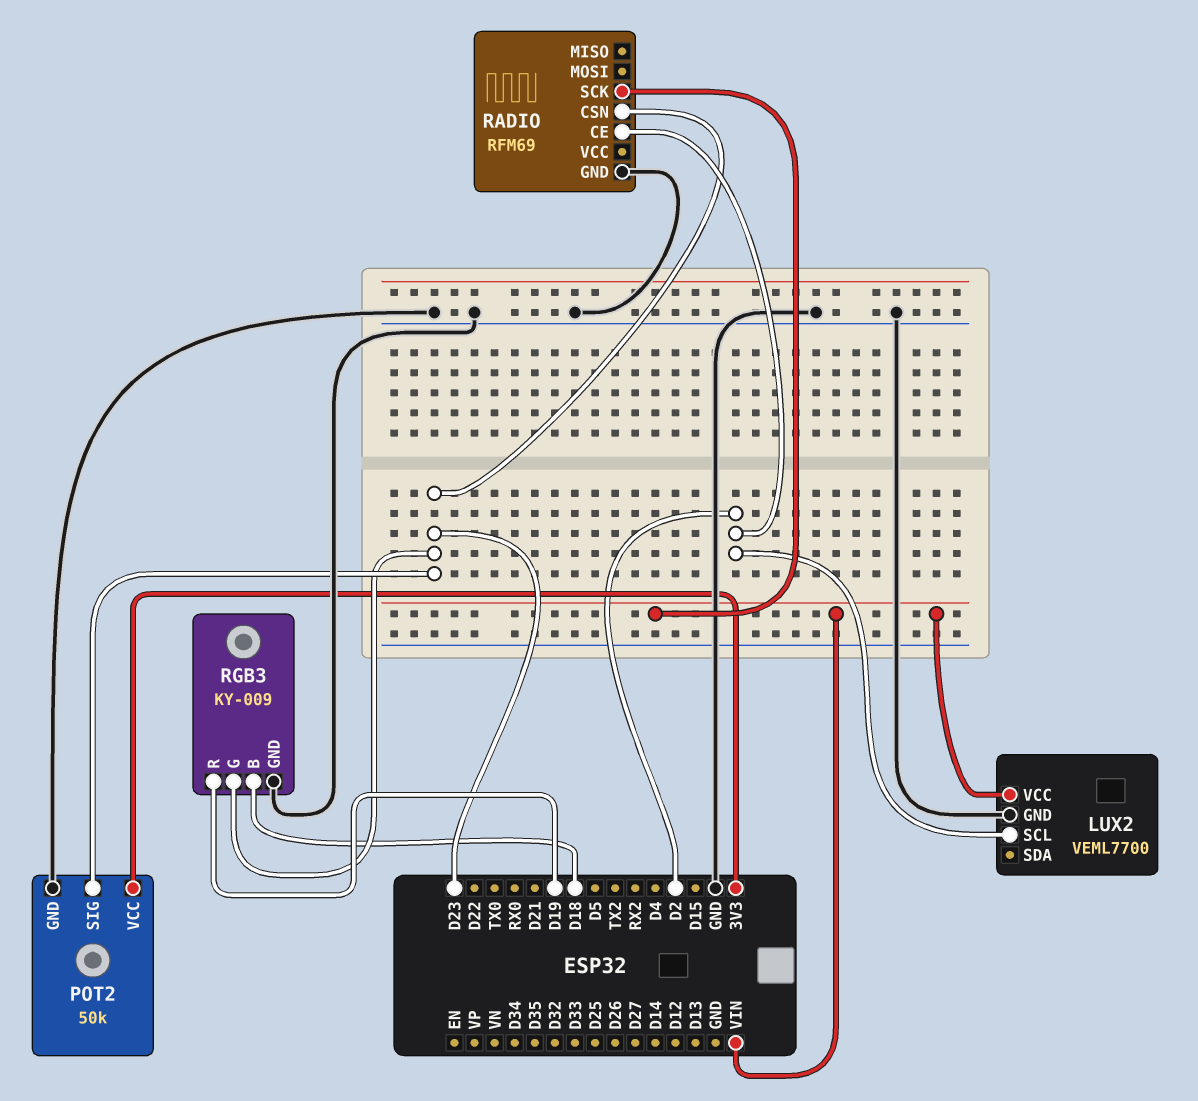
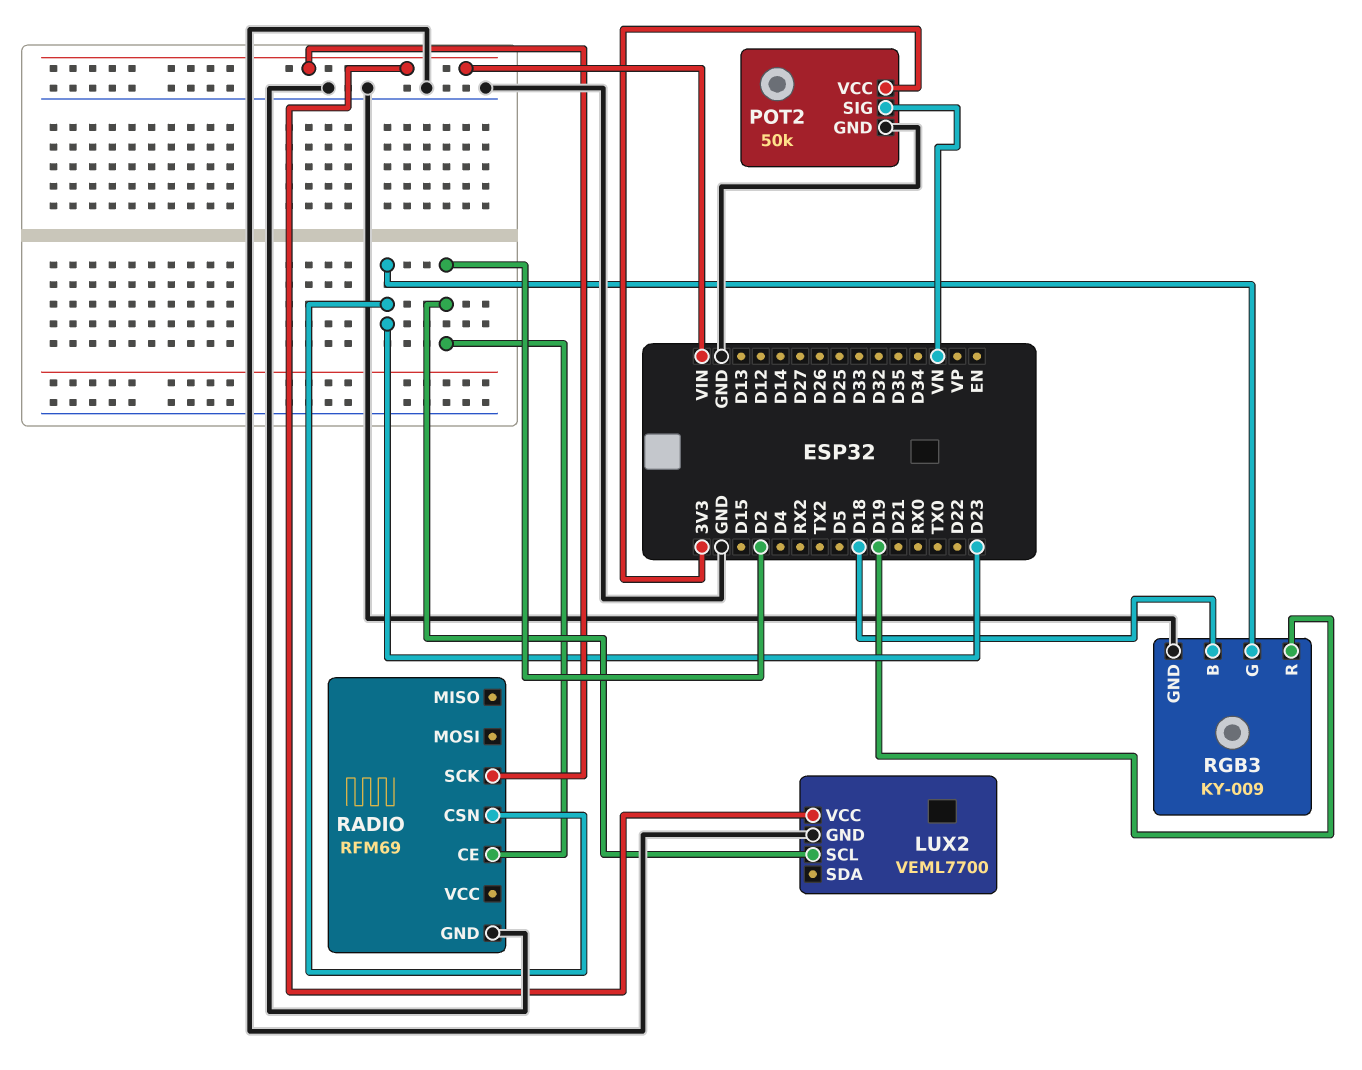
POT2 pin SIG: D23 -> VN

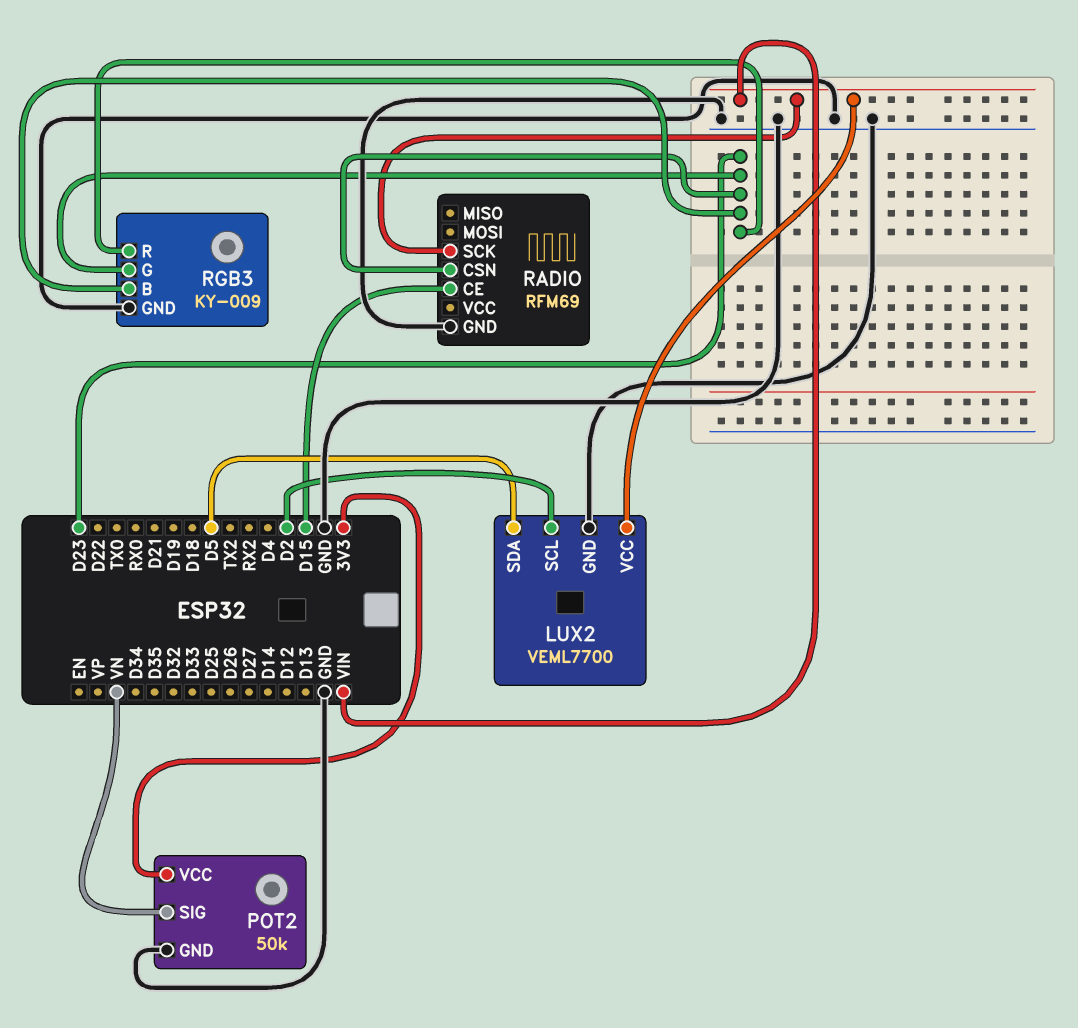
LUX2 pin SDA: none -> D5
RADIO pin CE: D2 -> D15
RGB3 pin B: D18 -> D23
RGB3 pin R: D19 -> D23

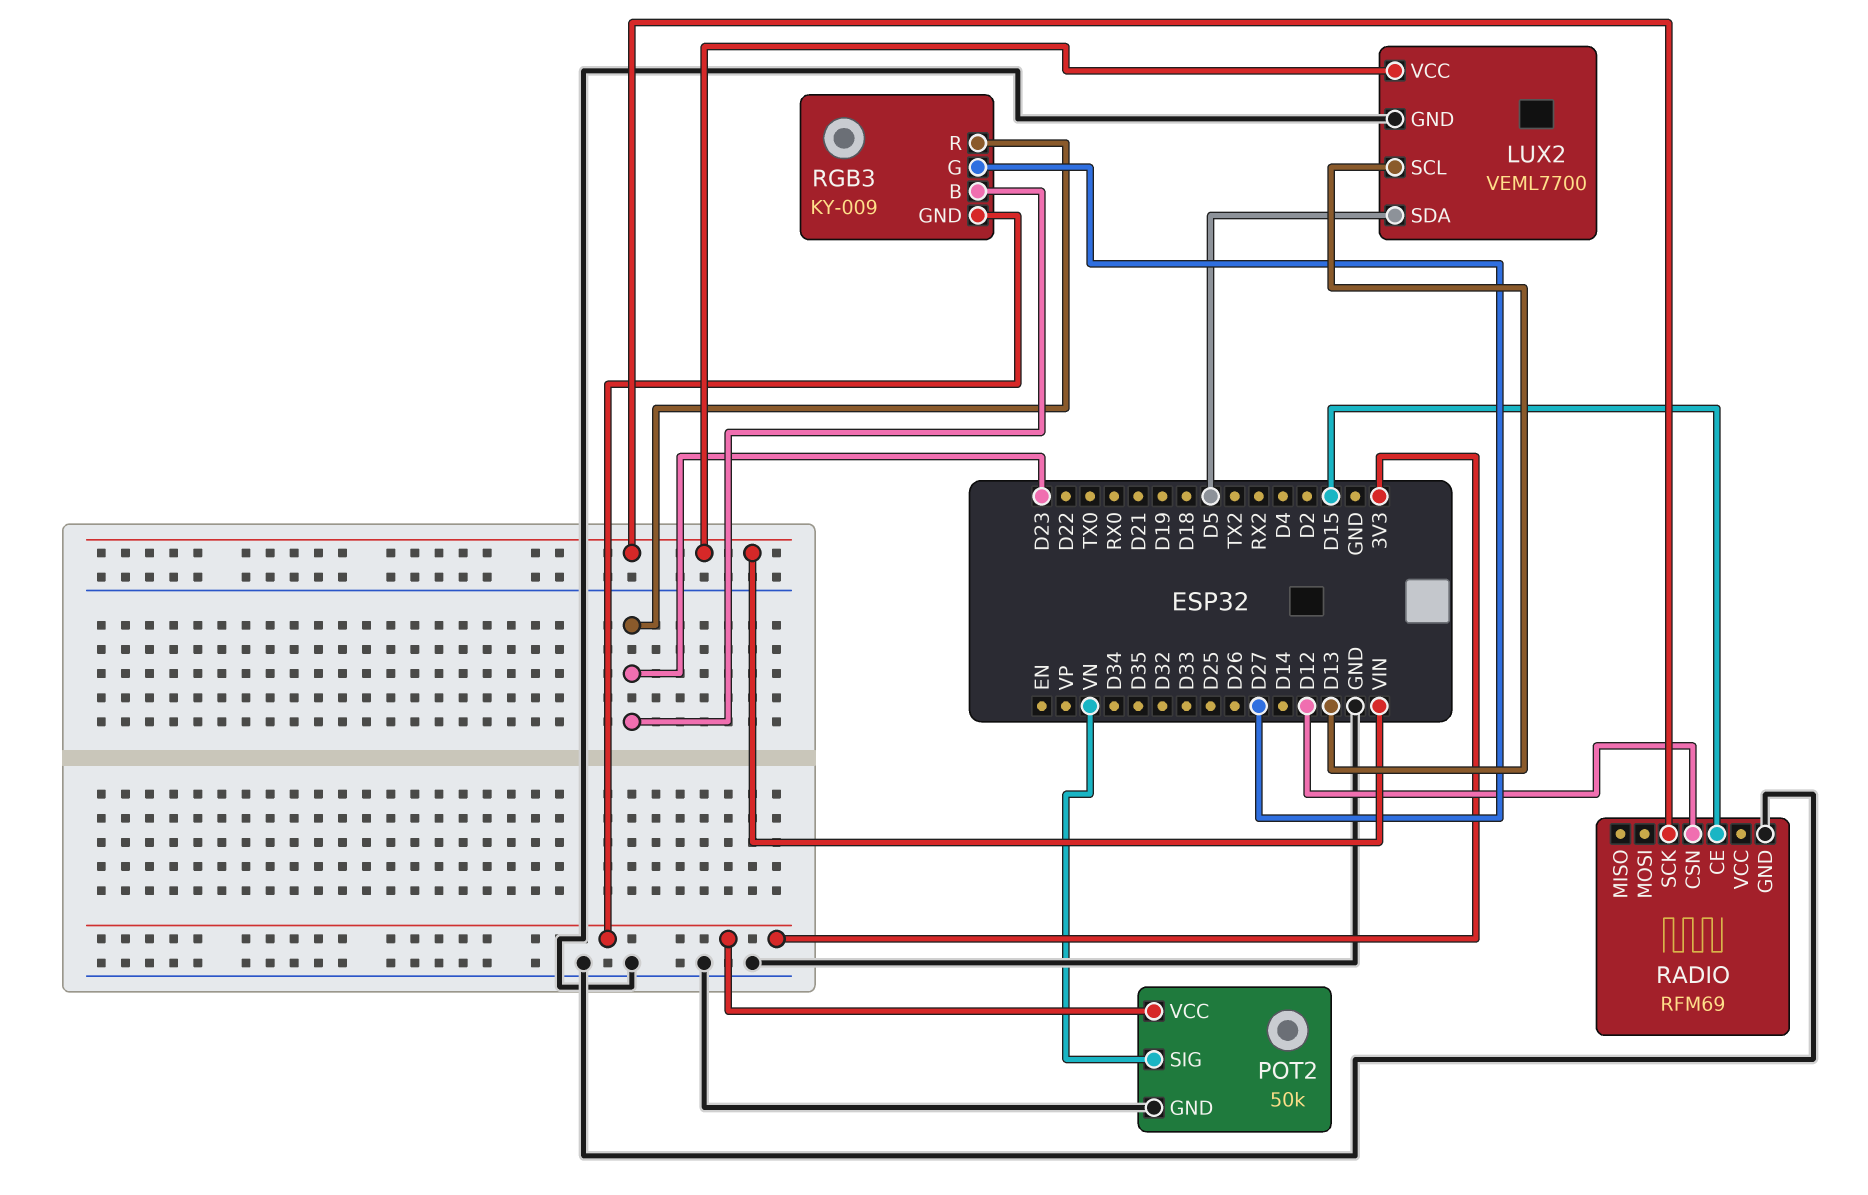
LUX2 pin SCL: D2 -> D13
RADIO pin CSN: D23 -> D12
RGB3 pin G: D23 -> D27
RGB3 pin GND: GND -> 3V3

